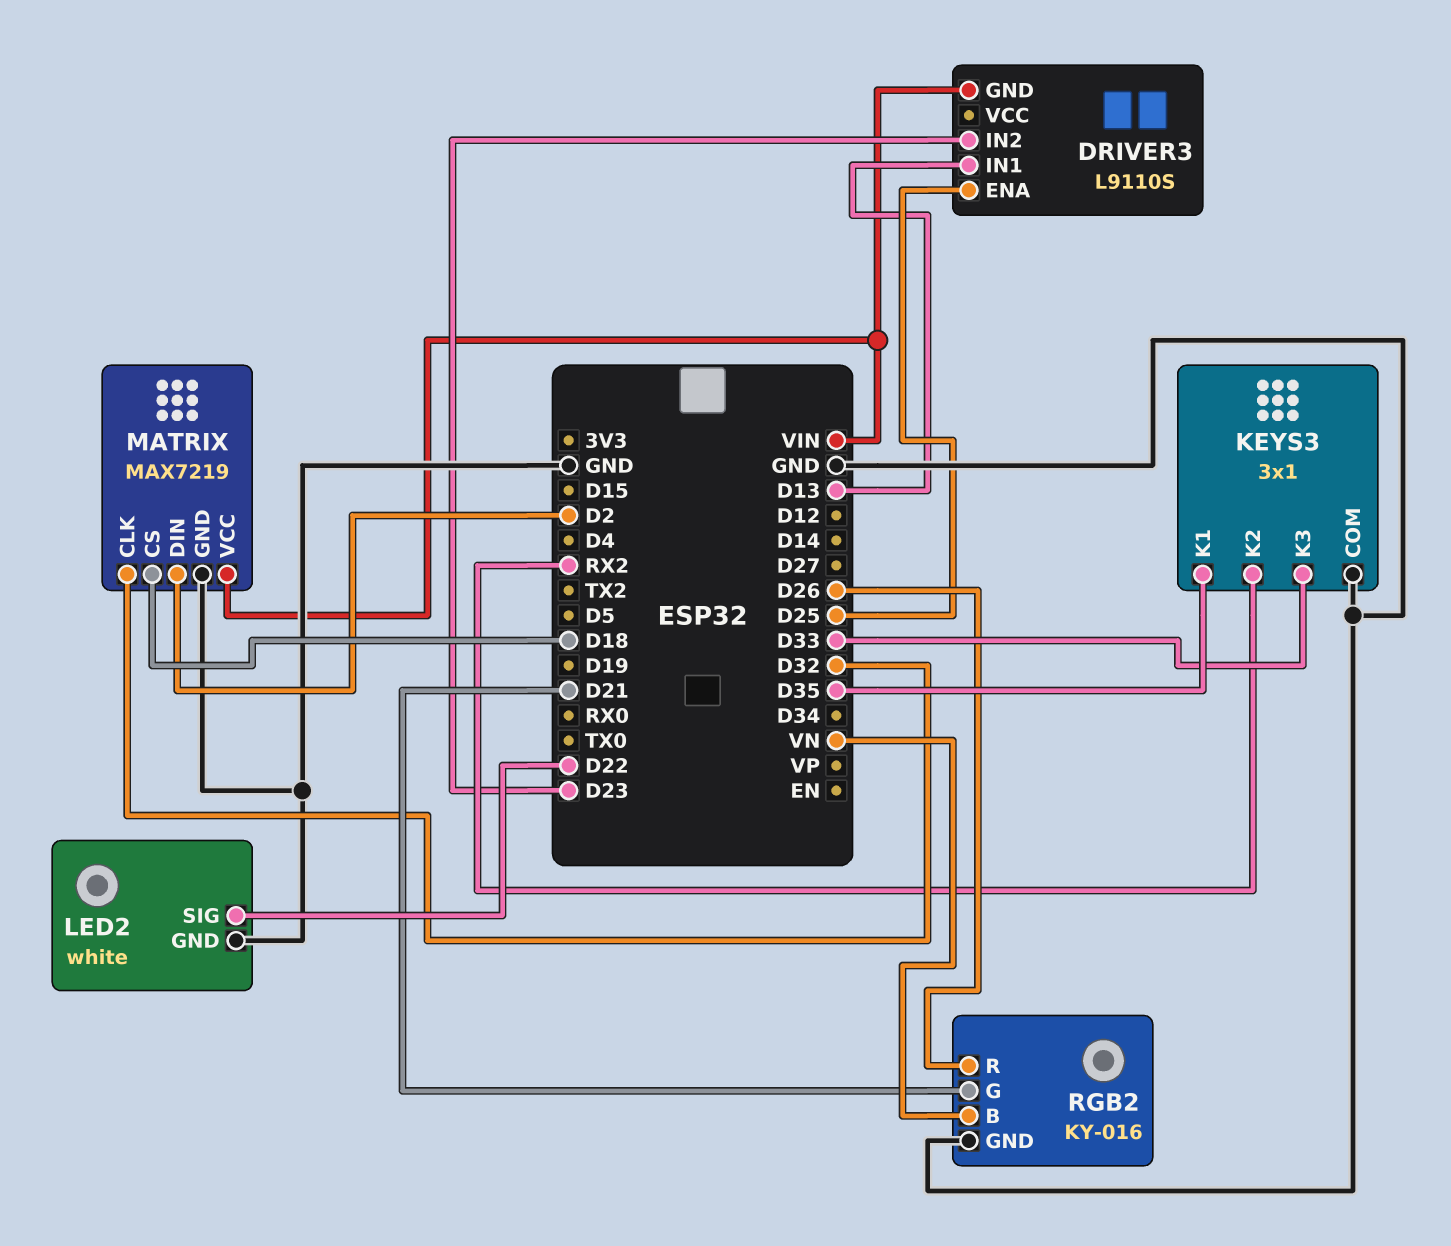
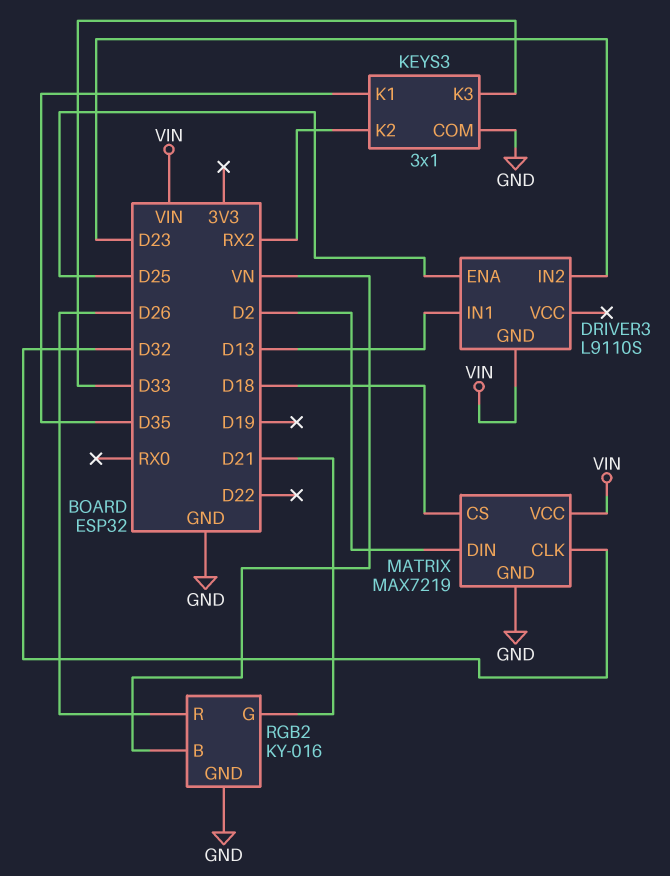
LED2: white -> none
LED2 pin GND: GND -> none
LED2 pin SIG: D22 -> none

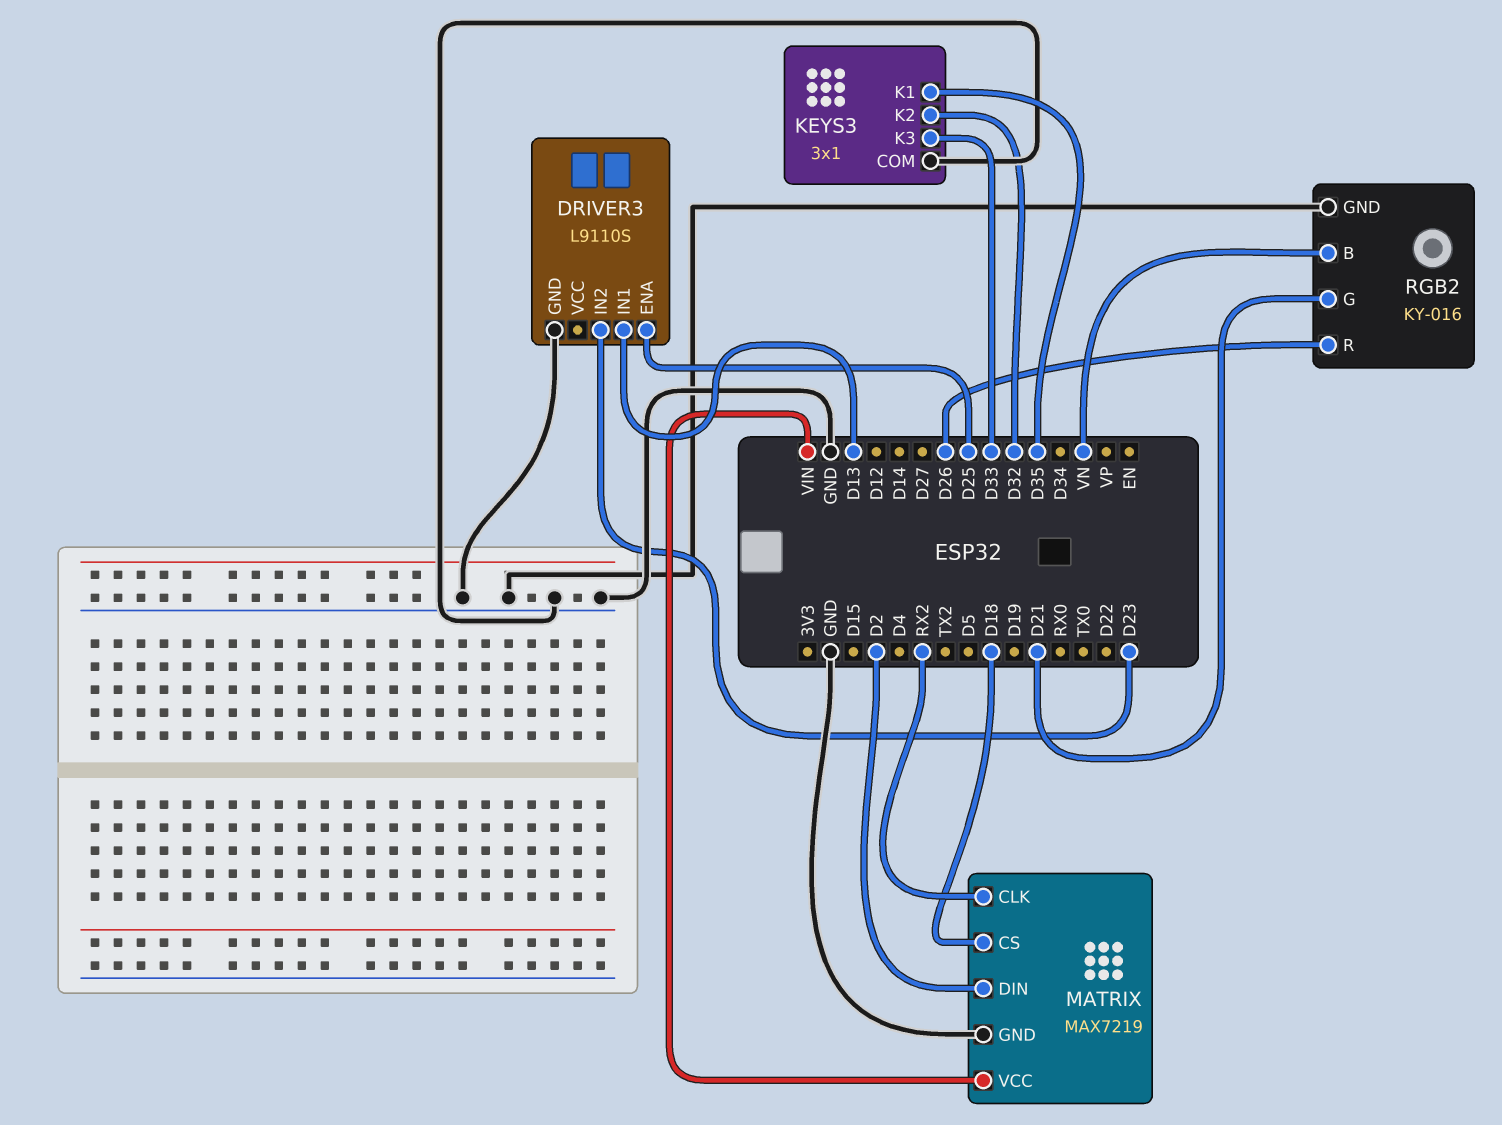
DRIVER3 pin GND: VIN -> GND
KEYS3 pin K2: RX2 -> D32
MATRIX pin CLK: D32 -> RX2

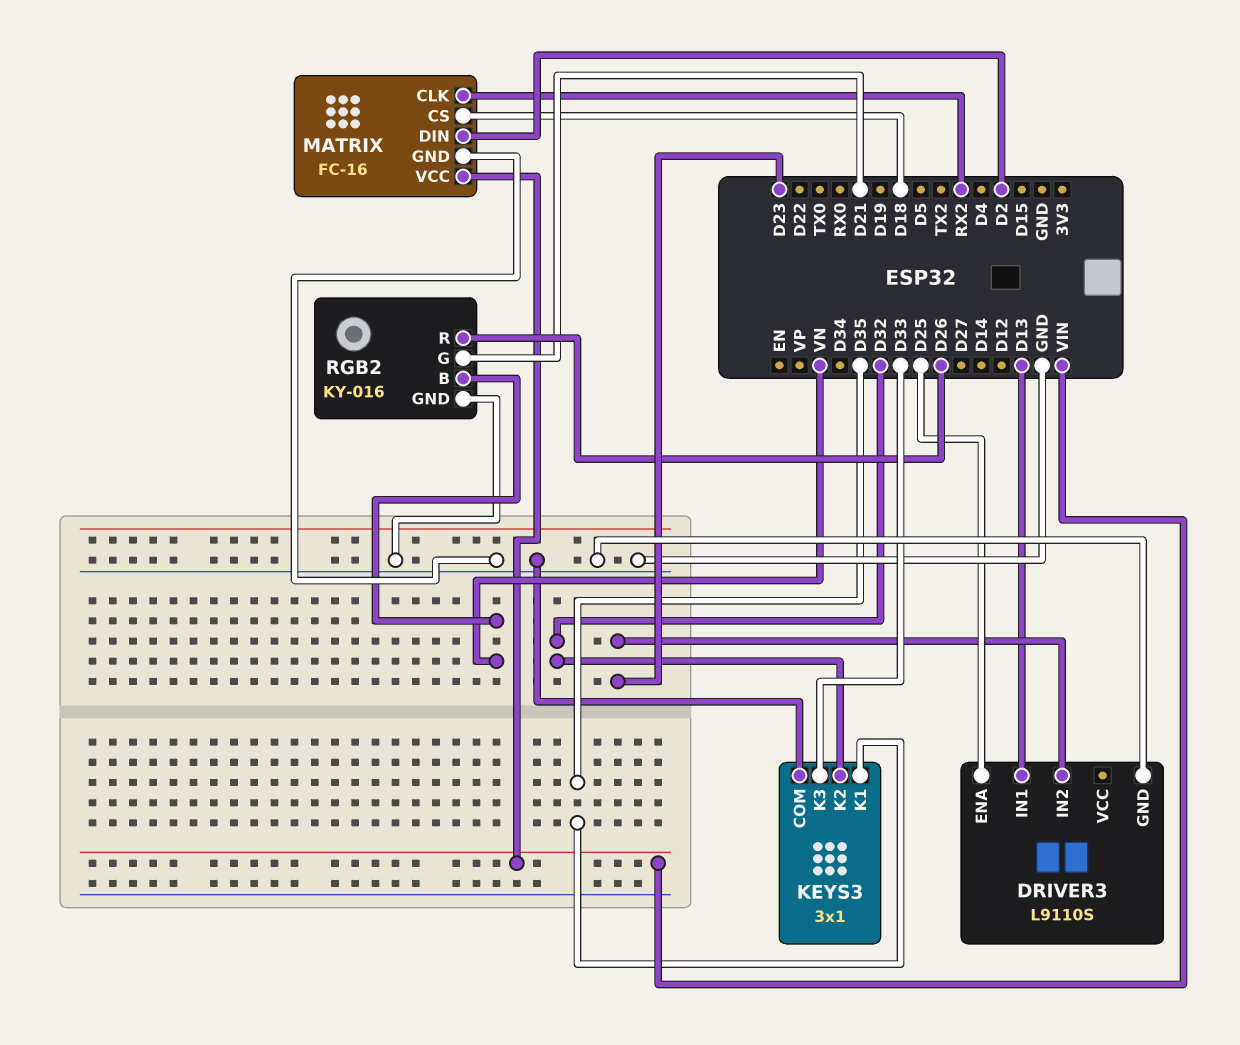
MATRIX: MAX7219 -> FC-16

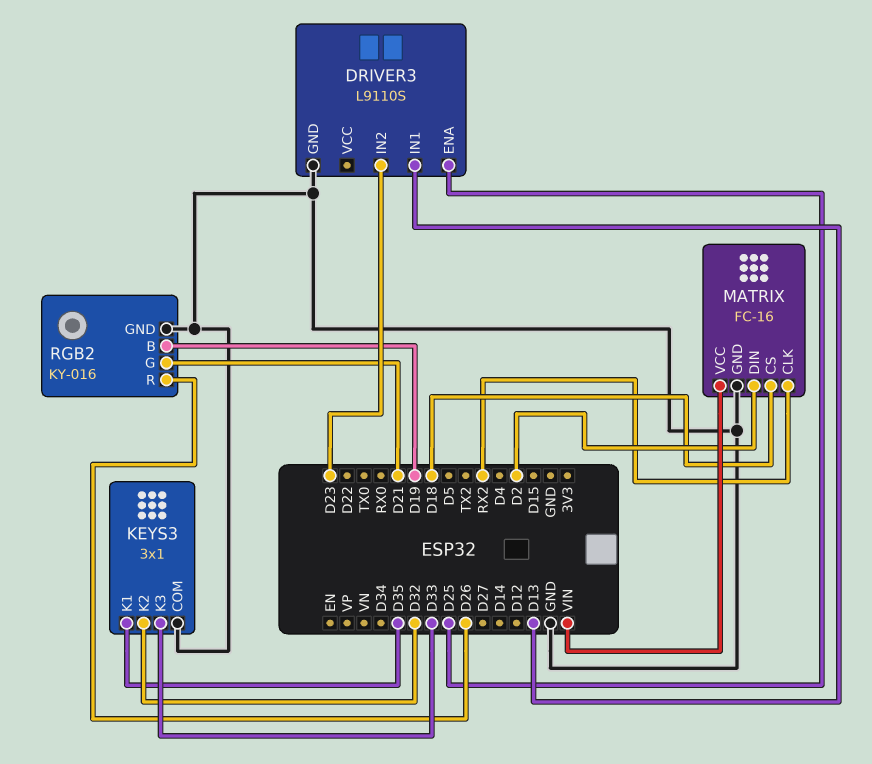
RGB2 pin B: VN -> D19

